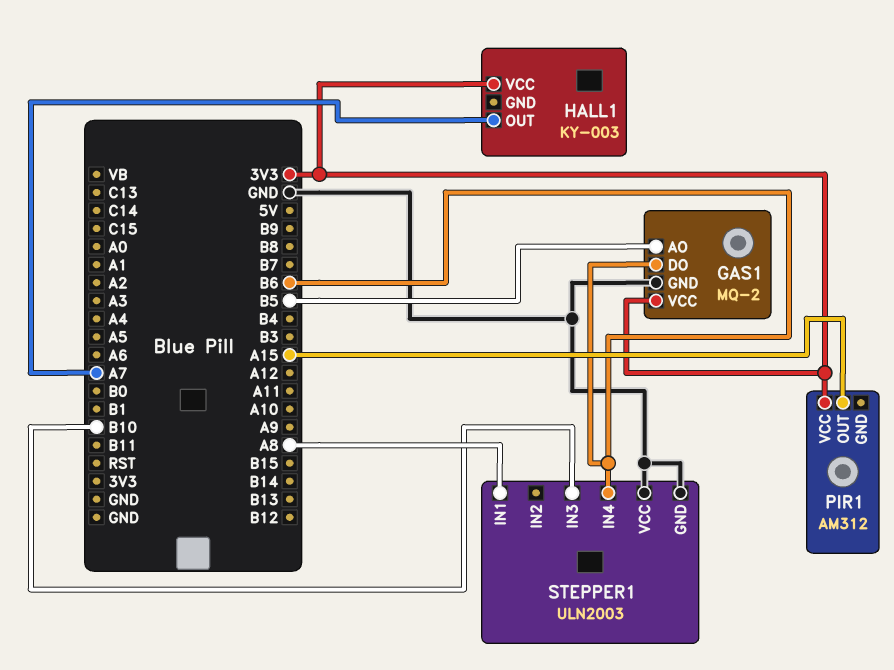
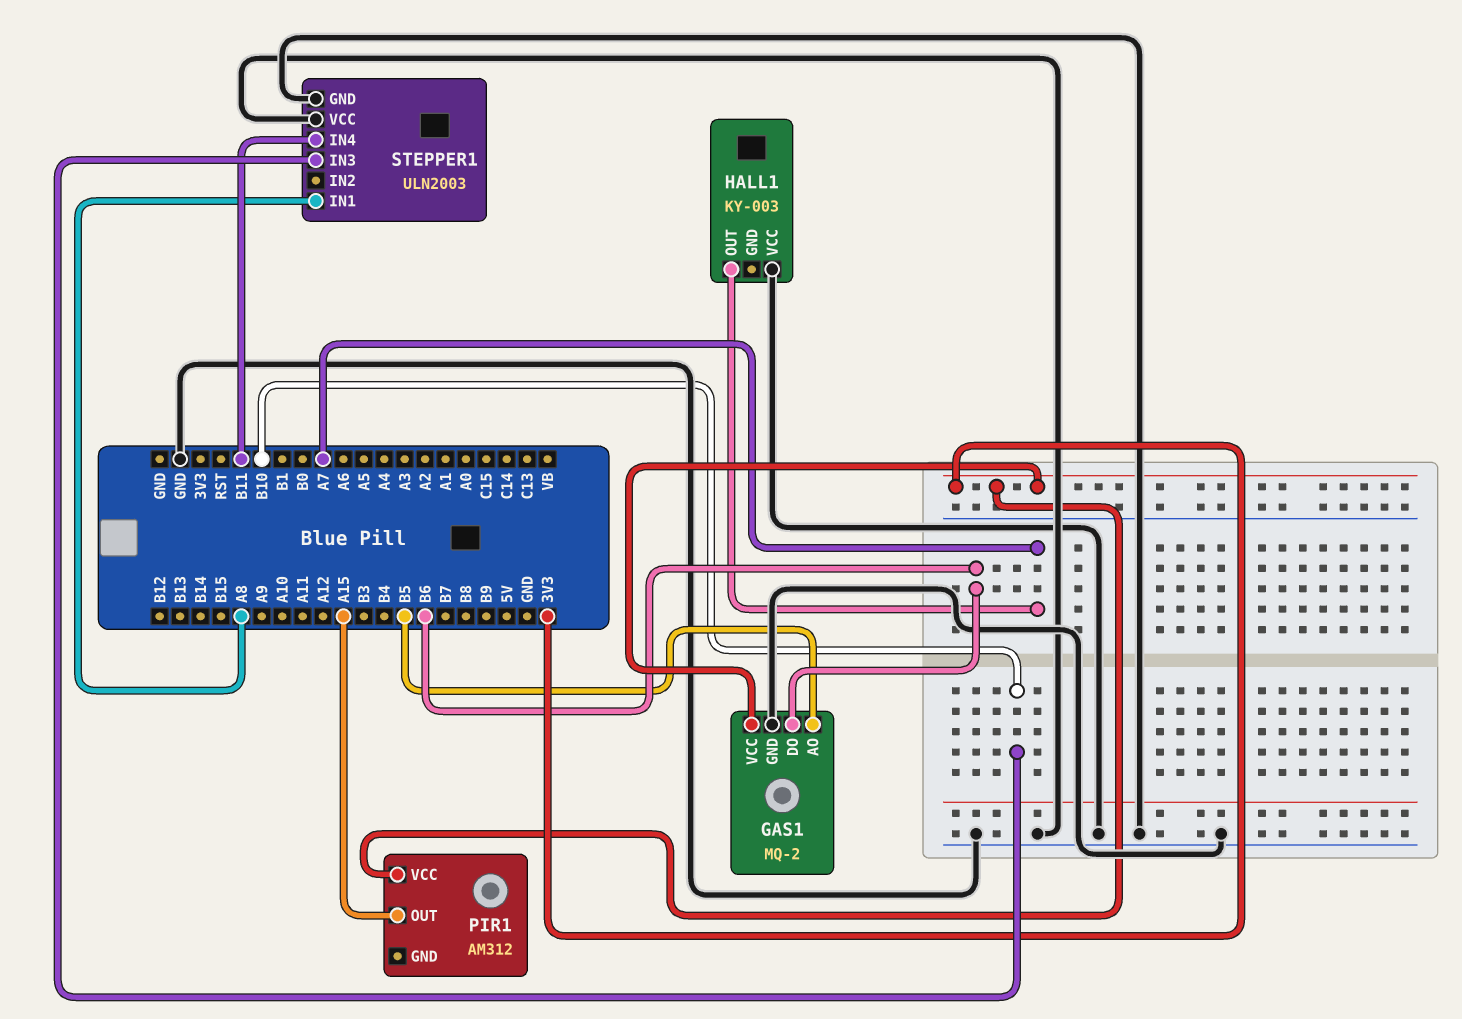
HALL1 pin VCC: 3V3 -> GND
STEPPER1 pin IN4: B6 -> B11

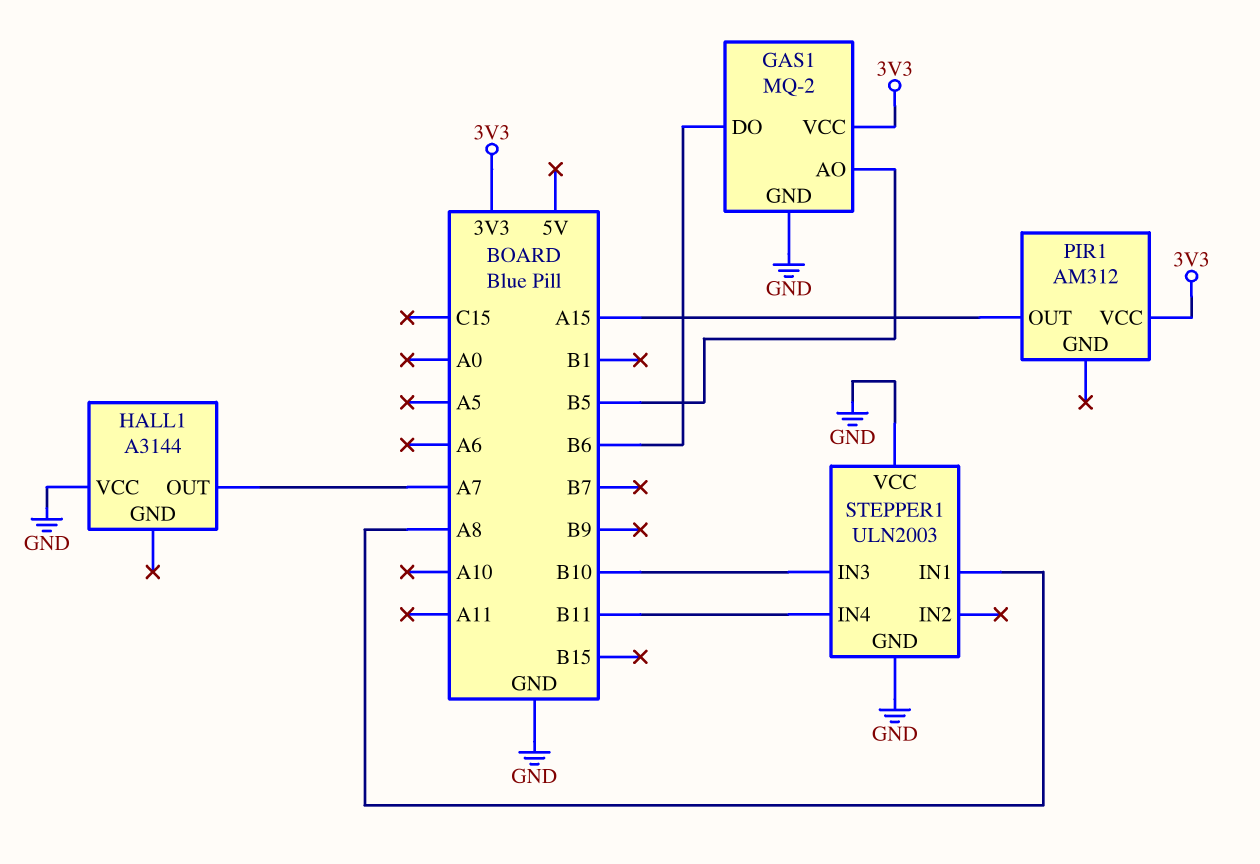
HALL1: KY-003 -> A3144

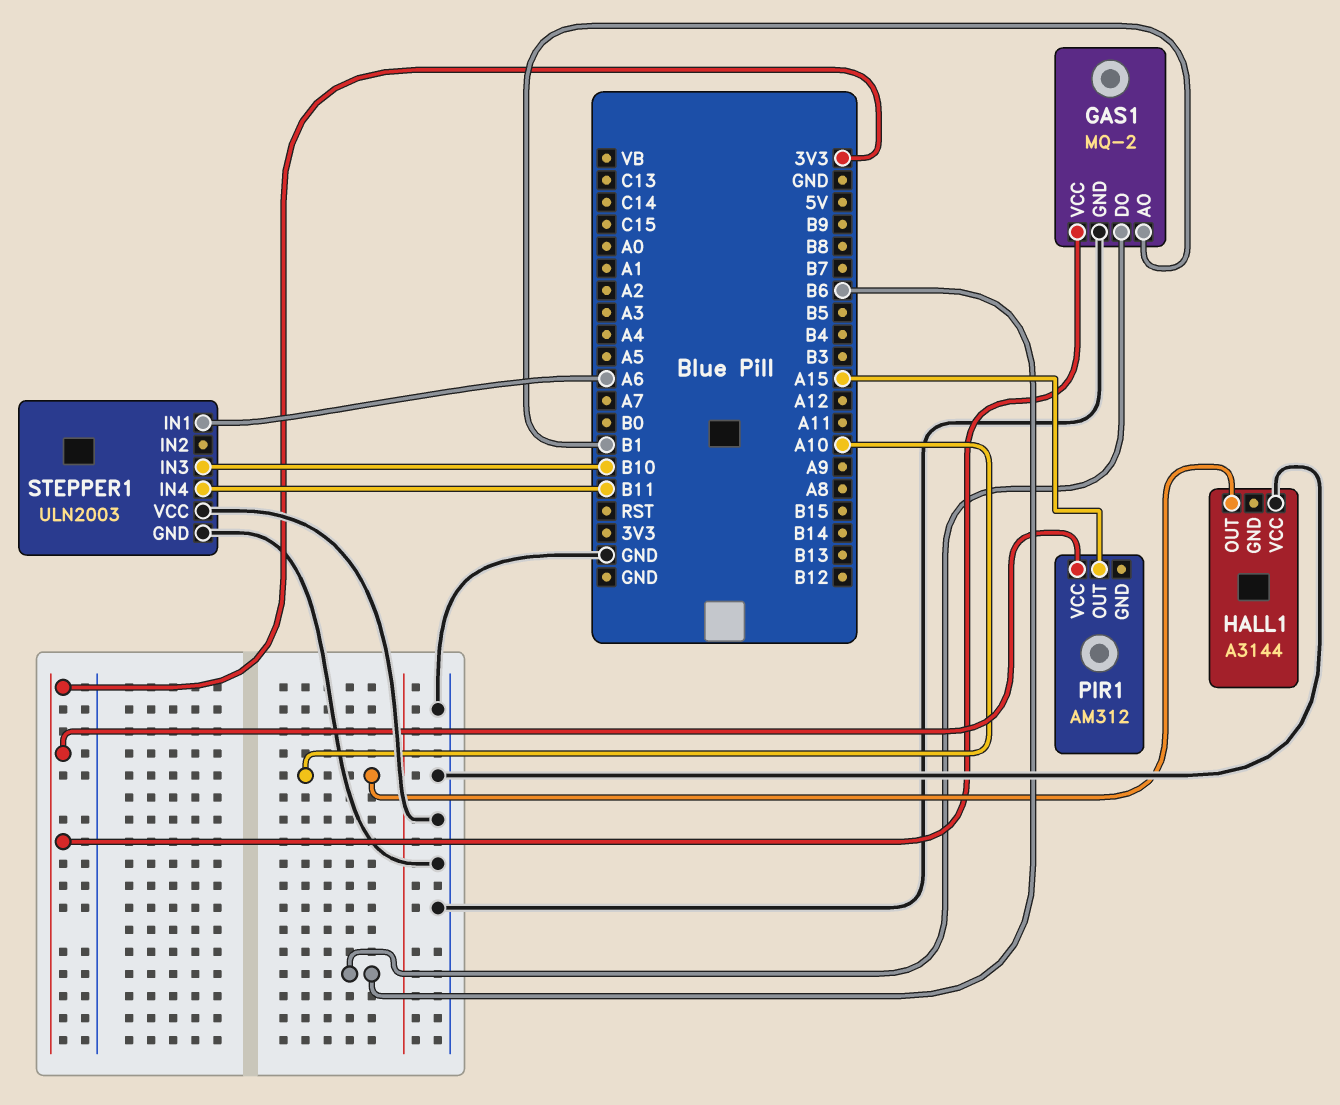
GAS1 pin AO: B5 -> B1
HALL1 pin OUT: A7 -> A10
STEPPER1 pin IN1: A8 -> A6

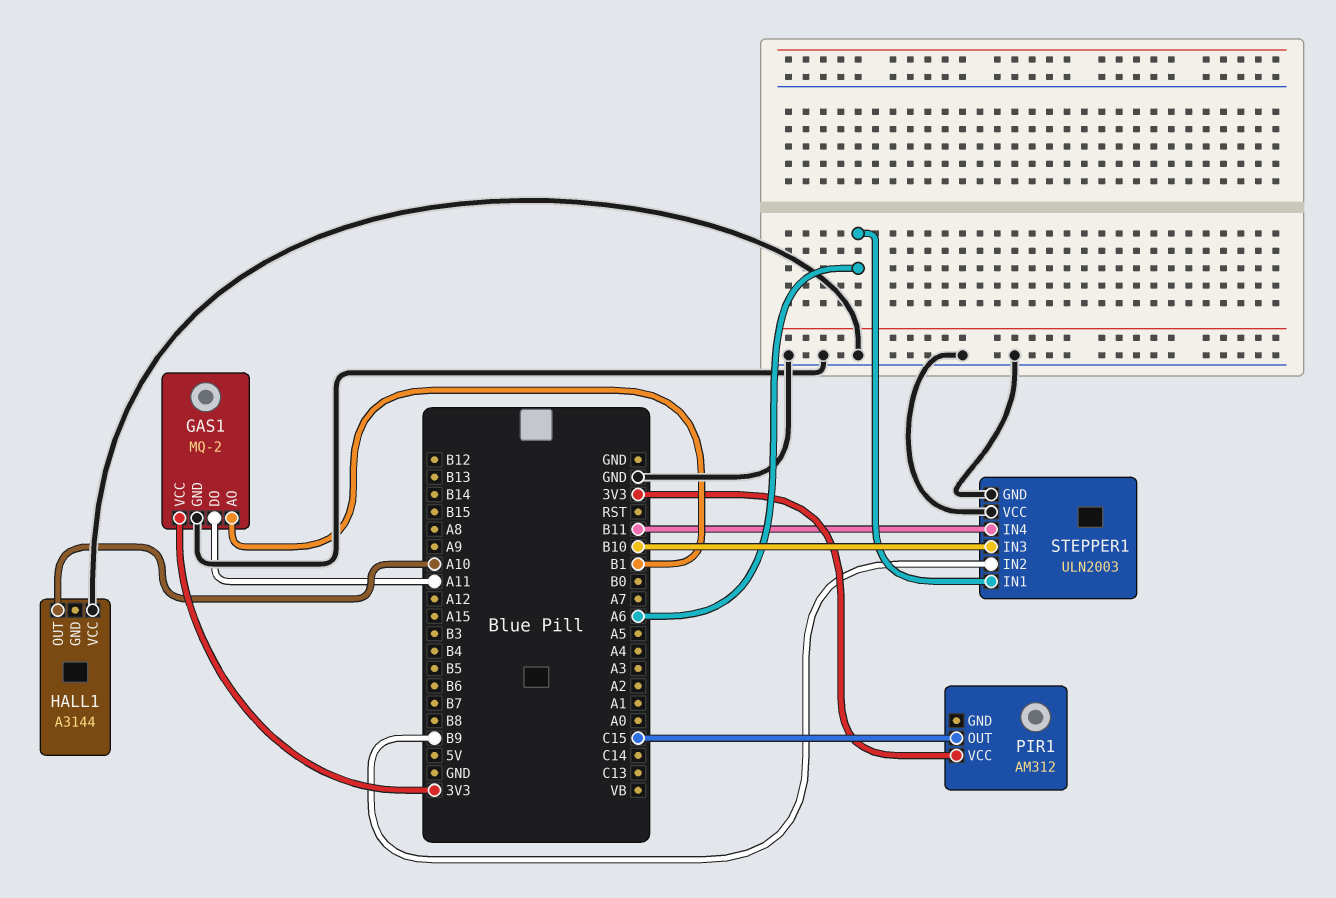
GAS1 pin DO: B6 -> A11
PIR1 pin OUT: A15 -> C15
STEPPER1 pin IN2: none -> B9

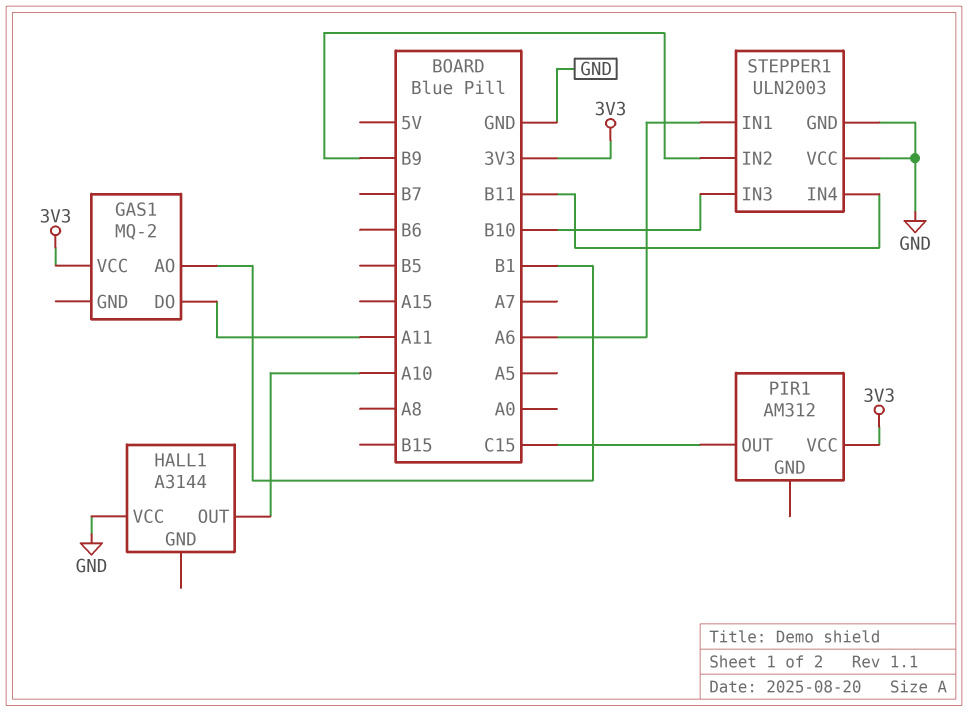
GAS1 pin GND: GND -> none

